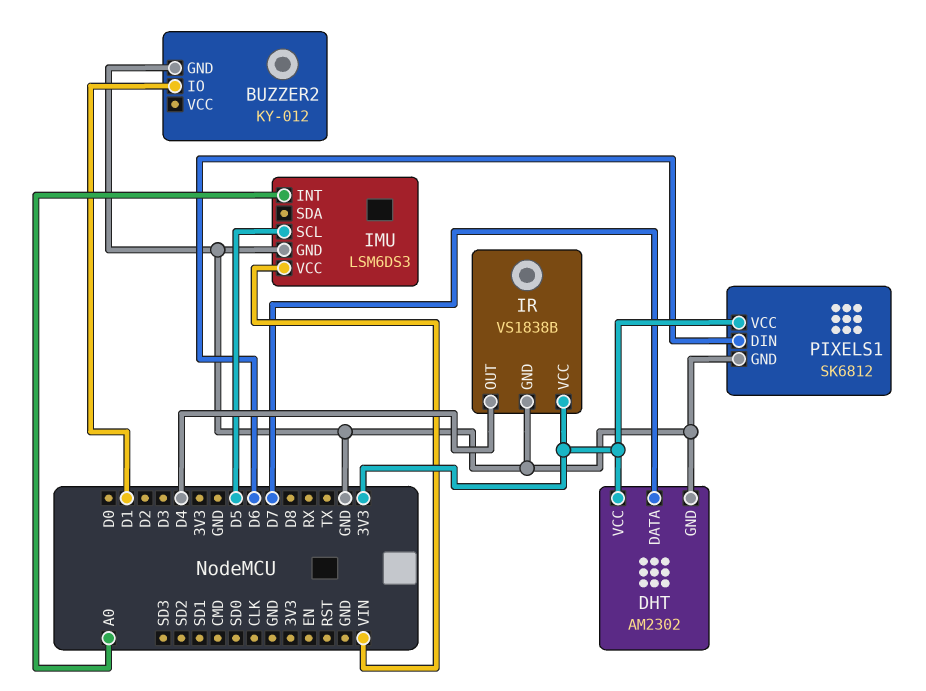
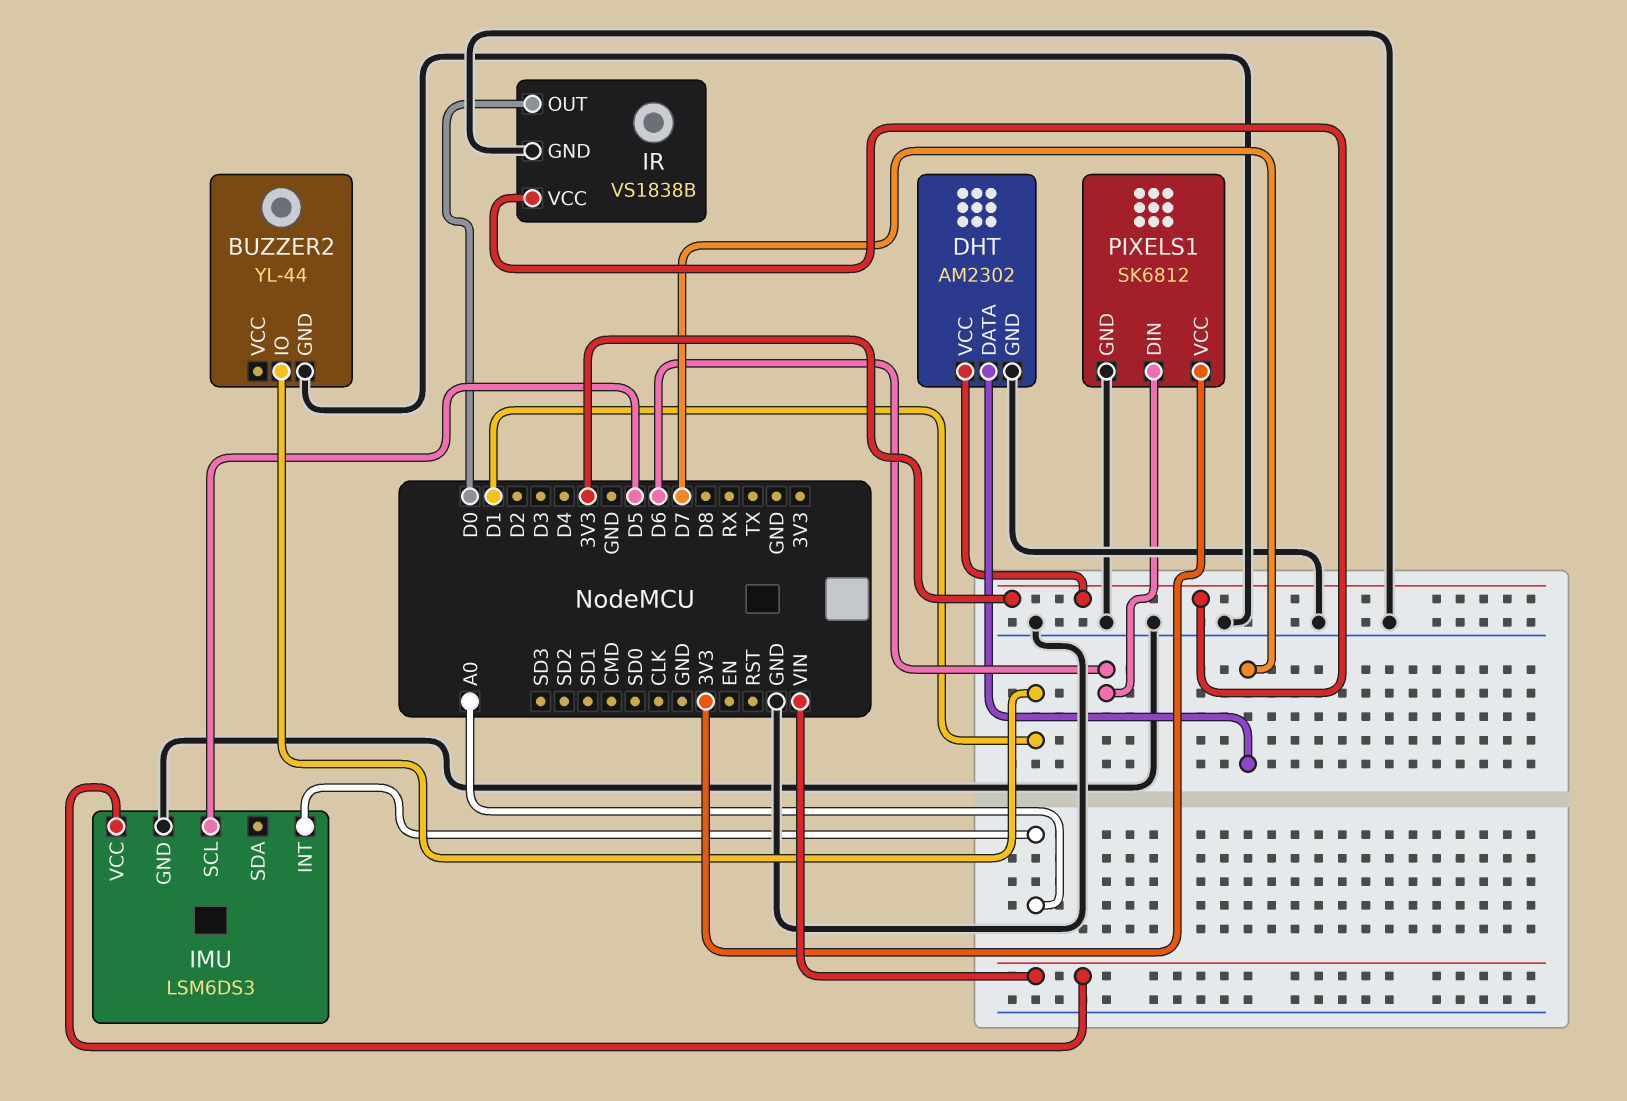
BUZZER2: KY-012 -> YL-44
IR pin OUT: D4 -> D0

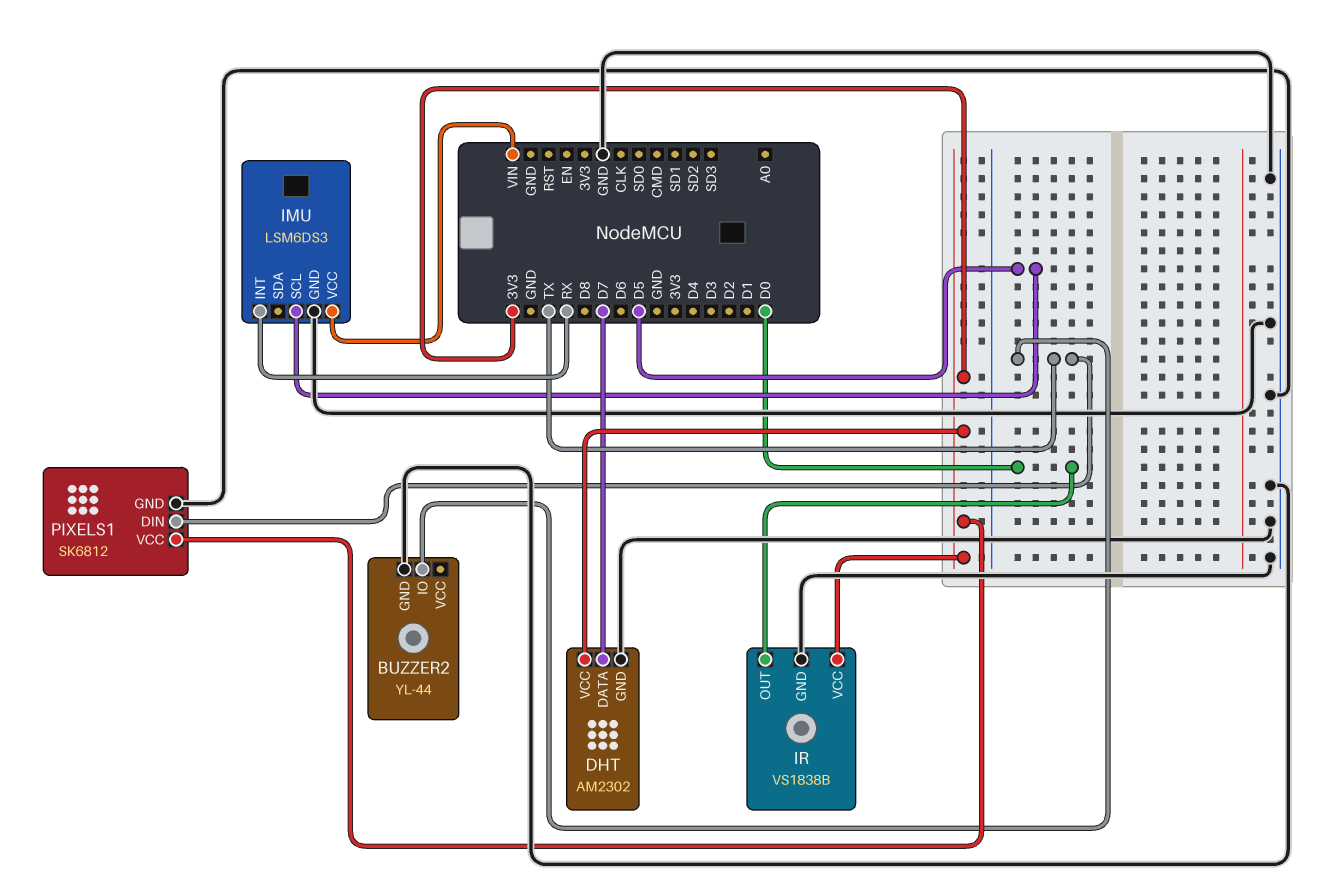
BUZZER2 pin IO: D1 -> TX
IMU pin INT: A0 -> RX
PIXELS1 pin DIN: D6 -> TX

